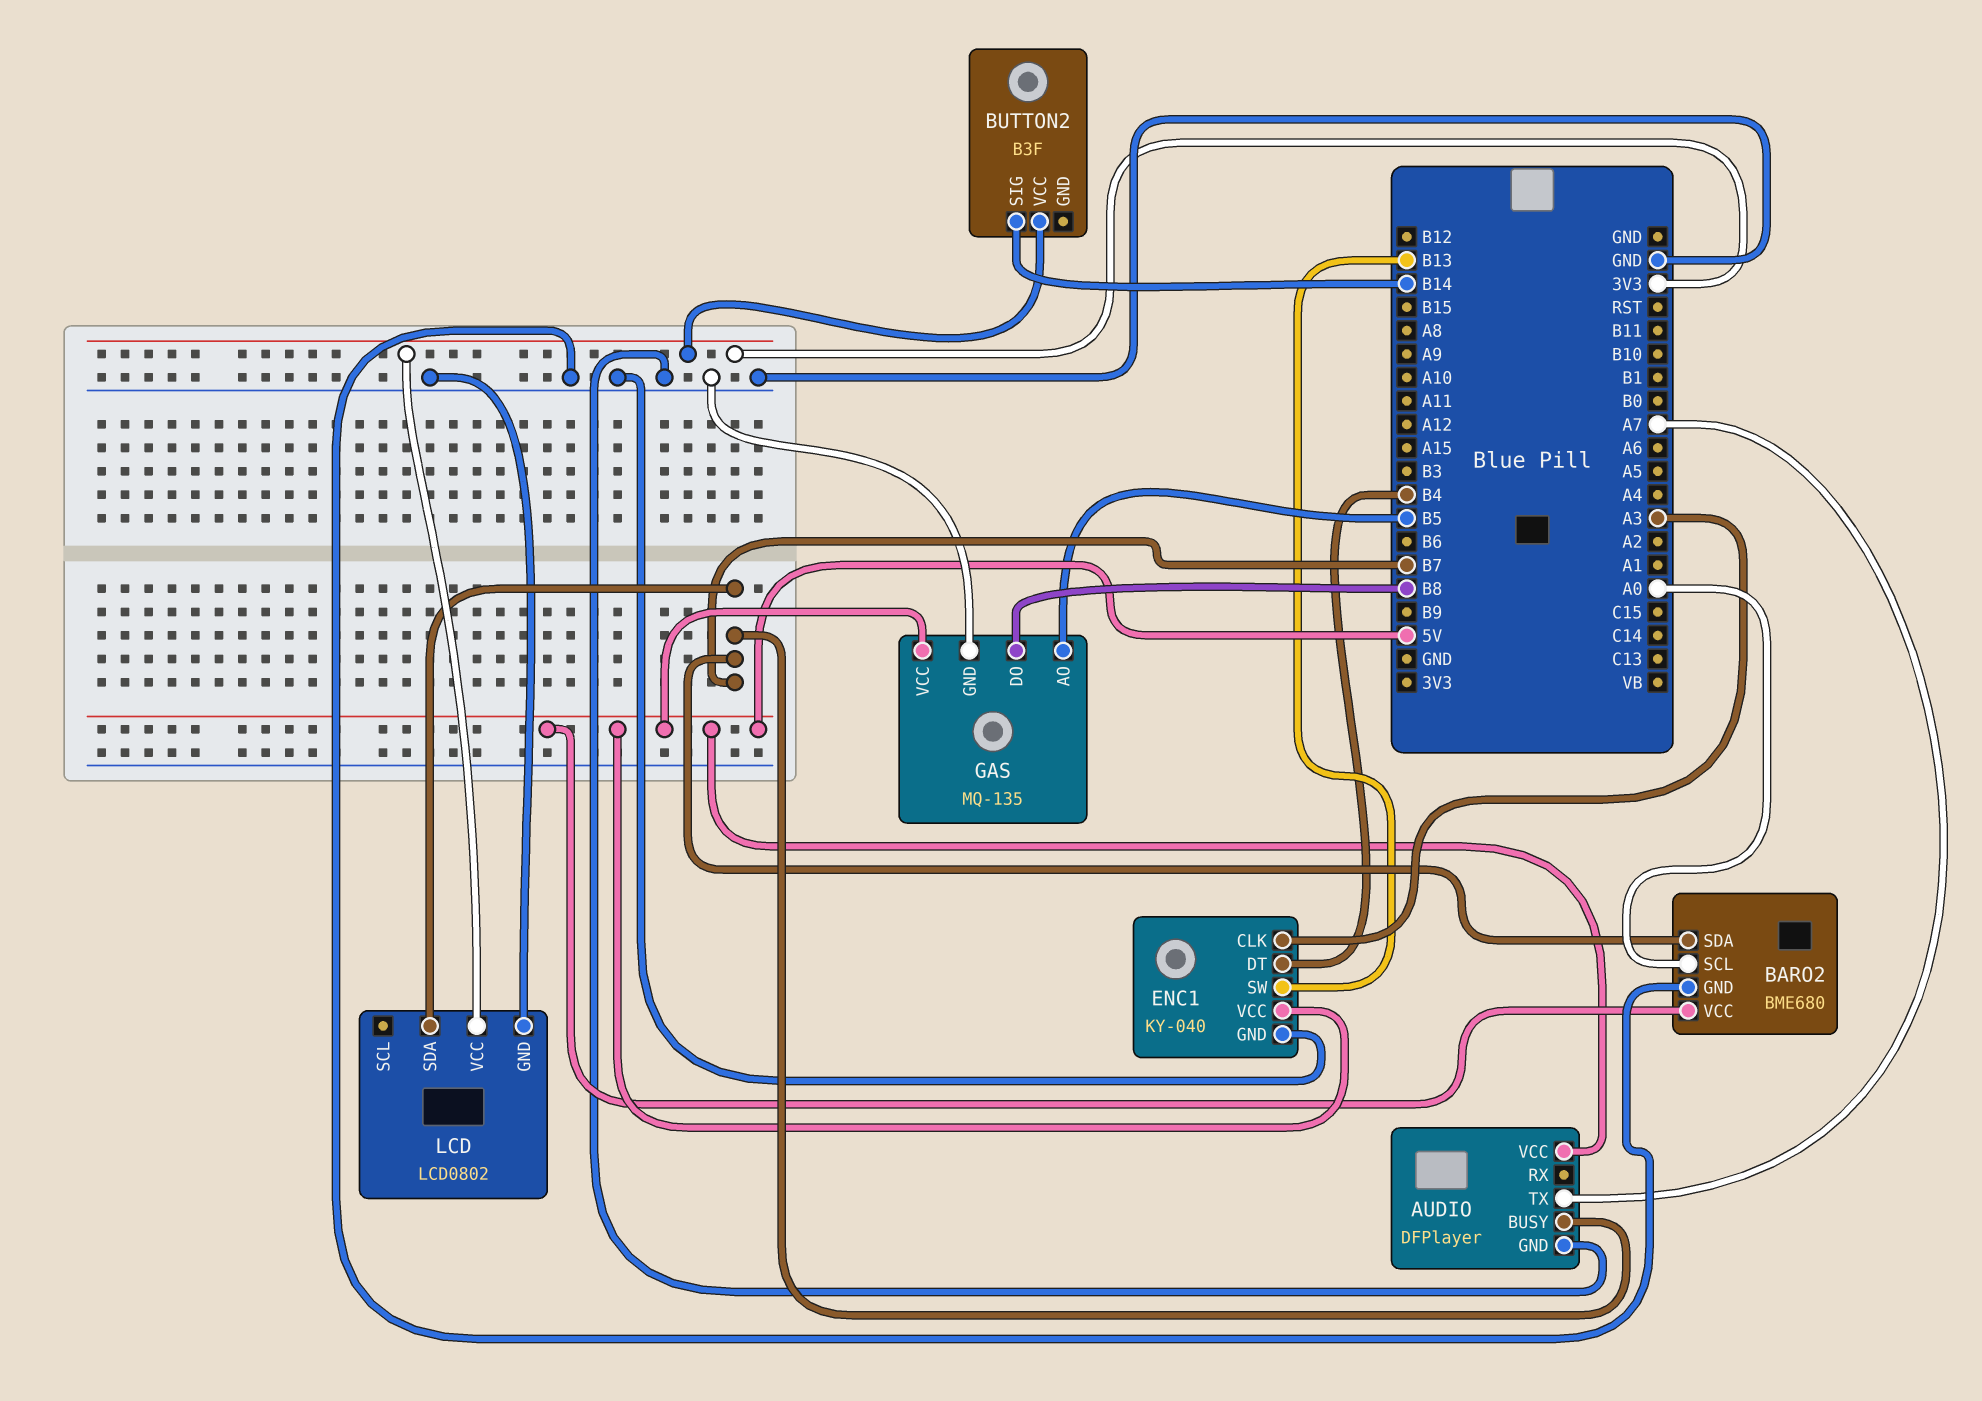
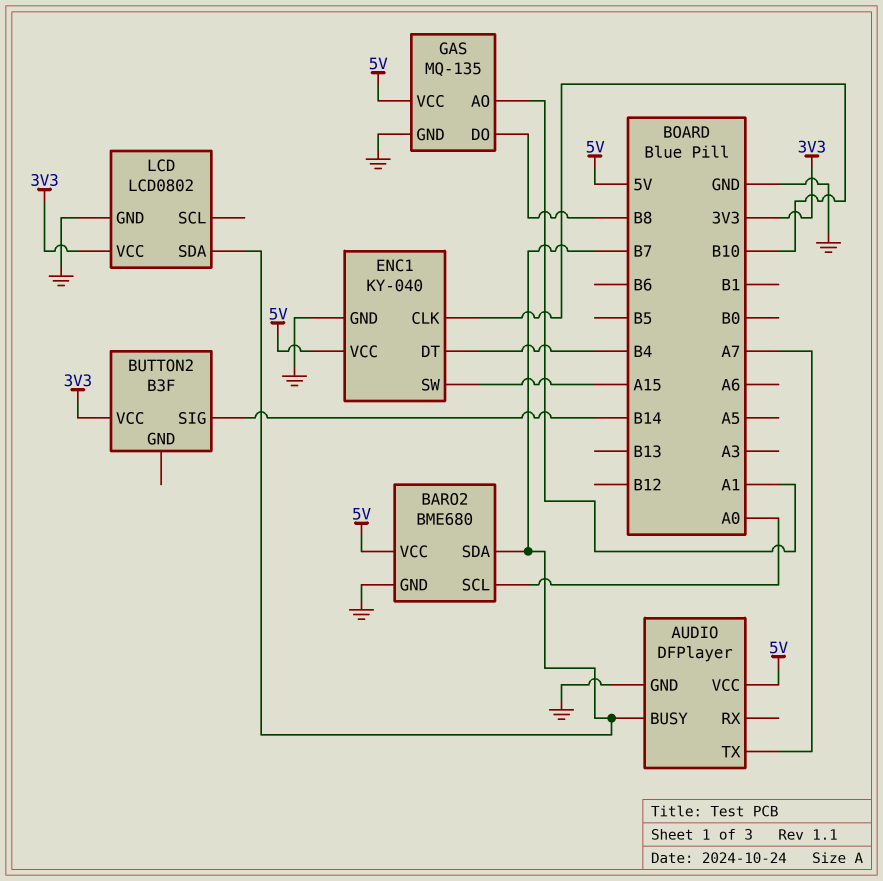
ENC1 pin CLK: A3 -> B10
ENC1 pin SW: B13 -> A15
GAS pin AO: B5 -> A1

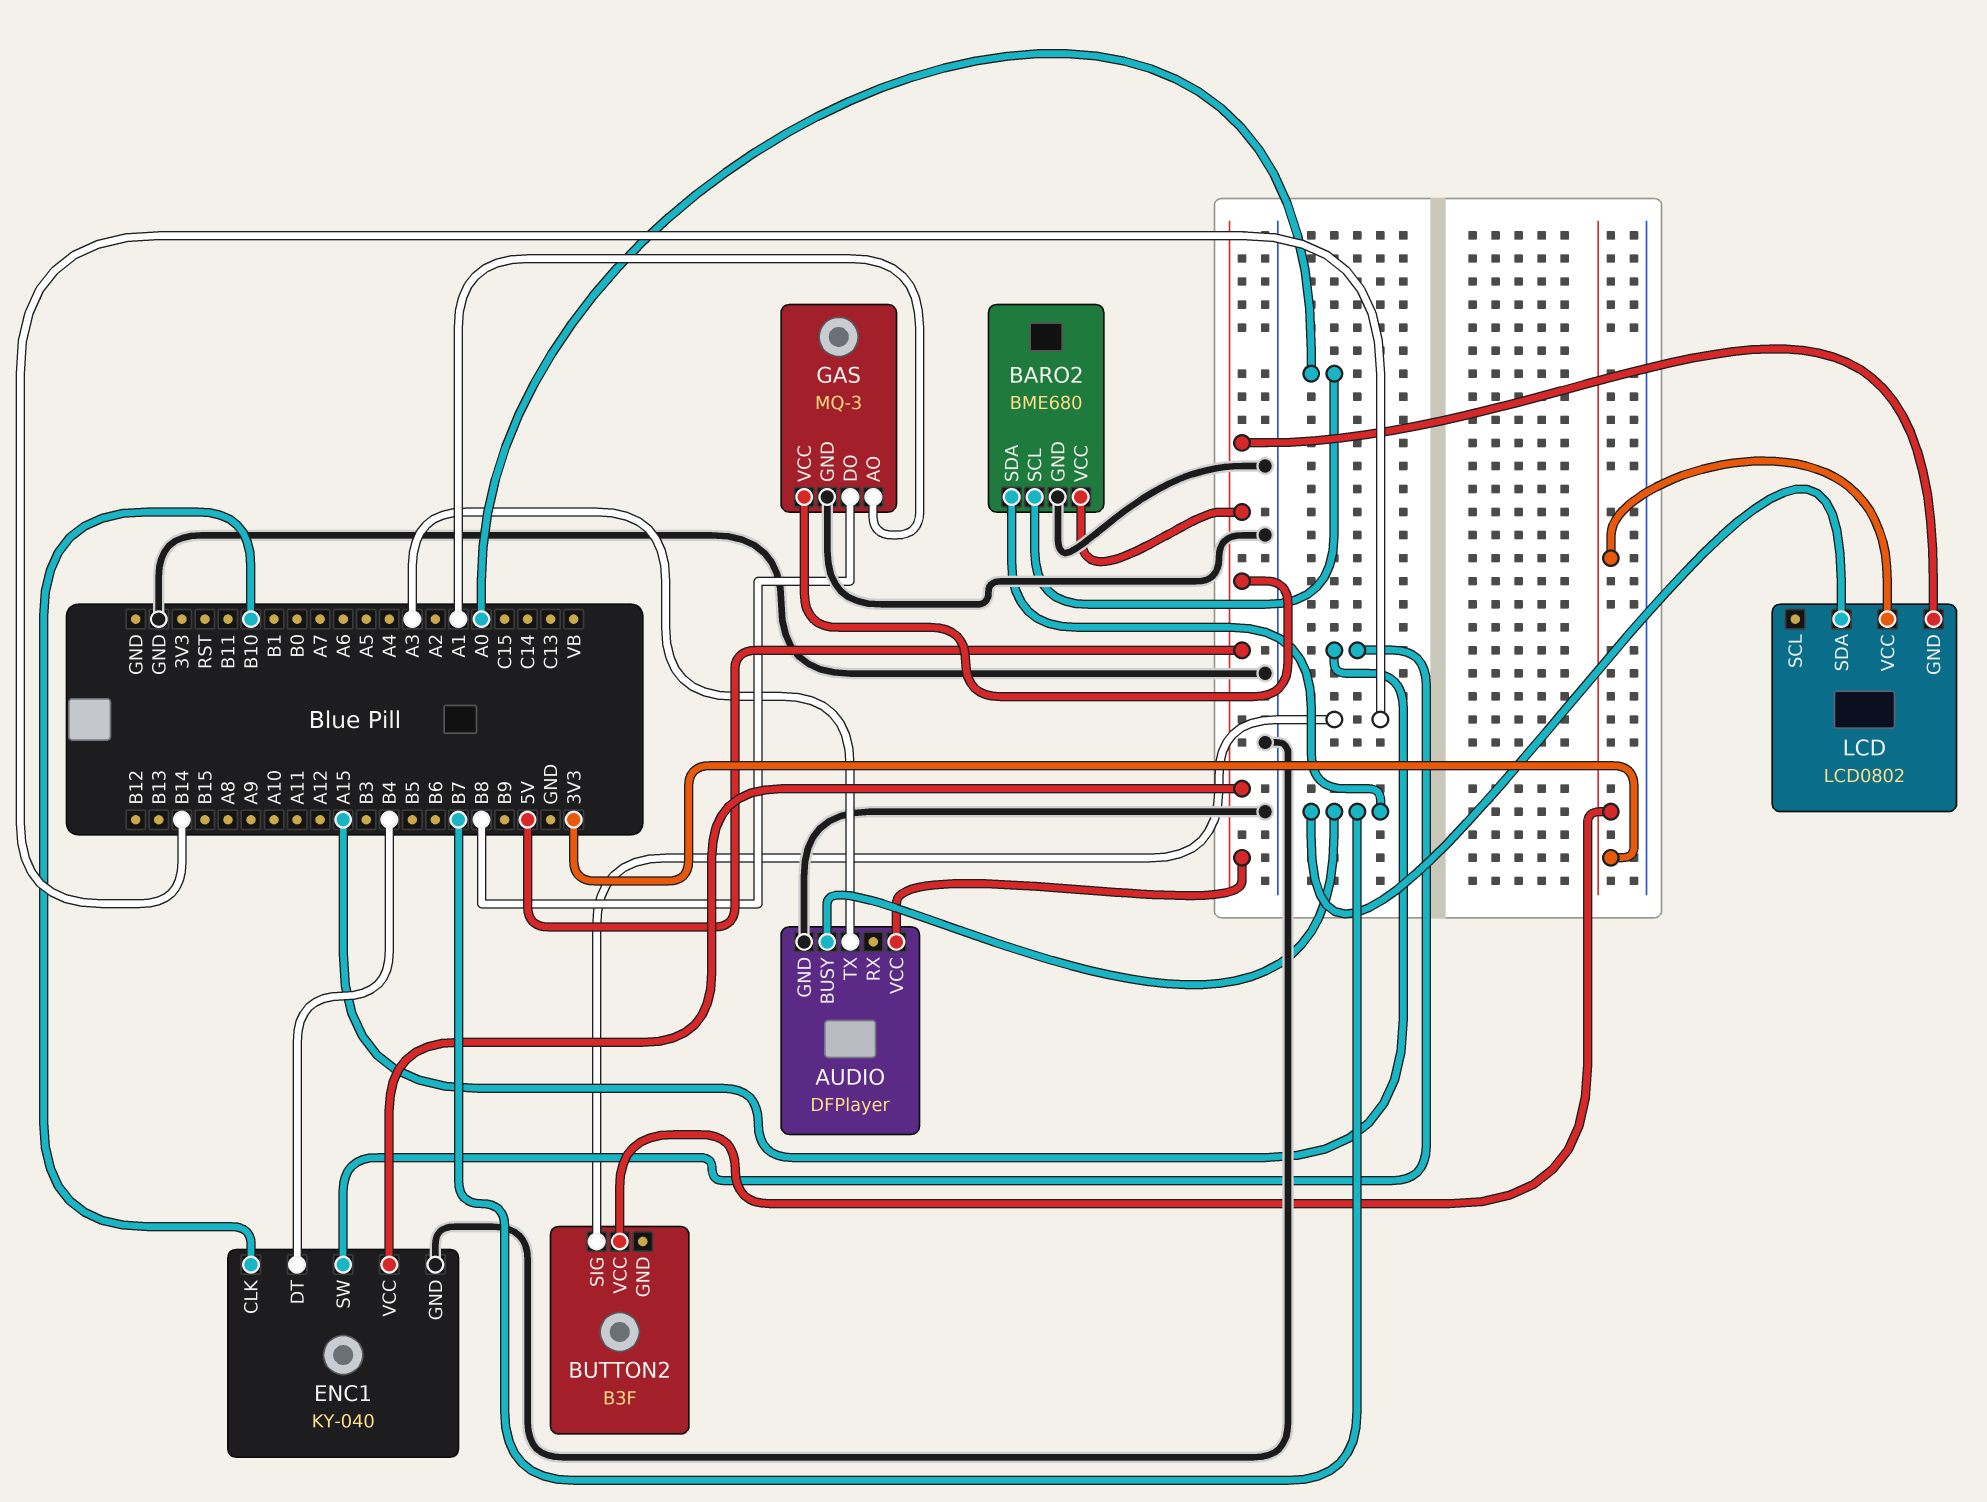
AUDIO pin TX: A7 -> A3
GAS: MQ-135 -> MQ-3
LCD pin GND: GND -> 5V

